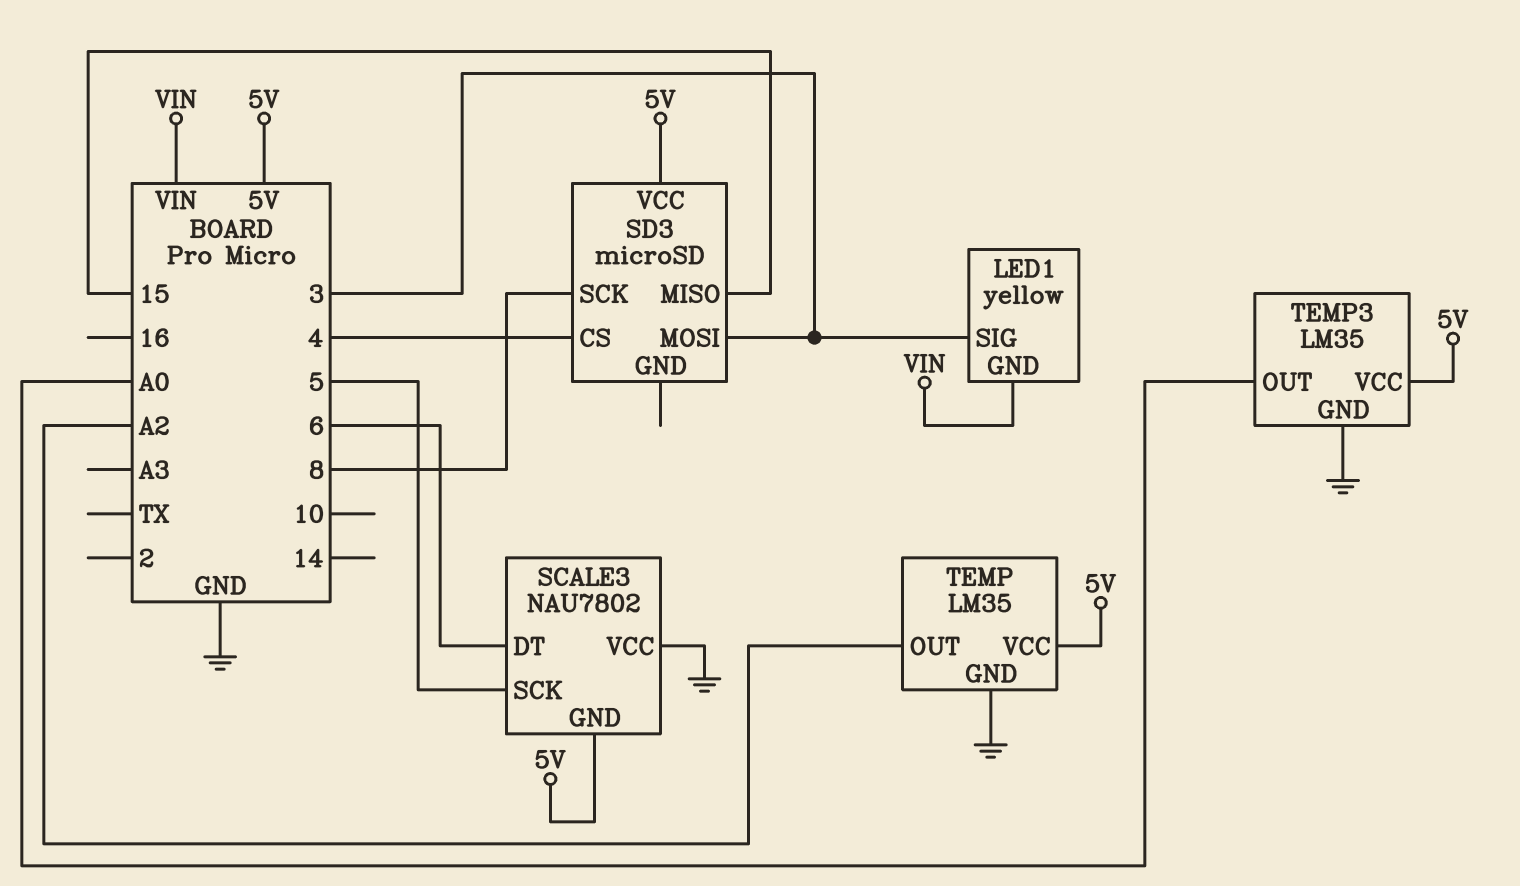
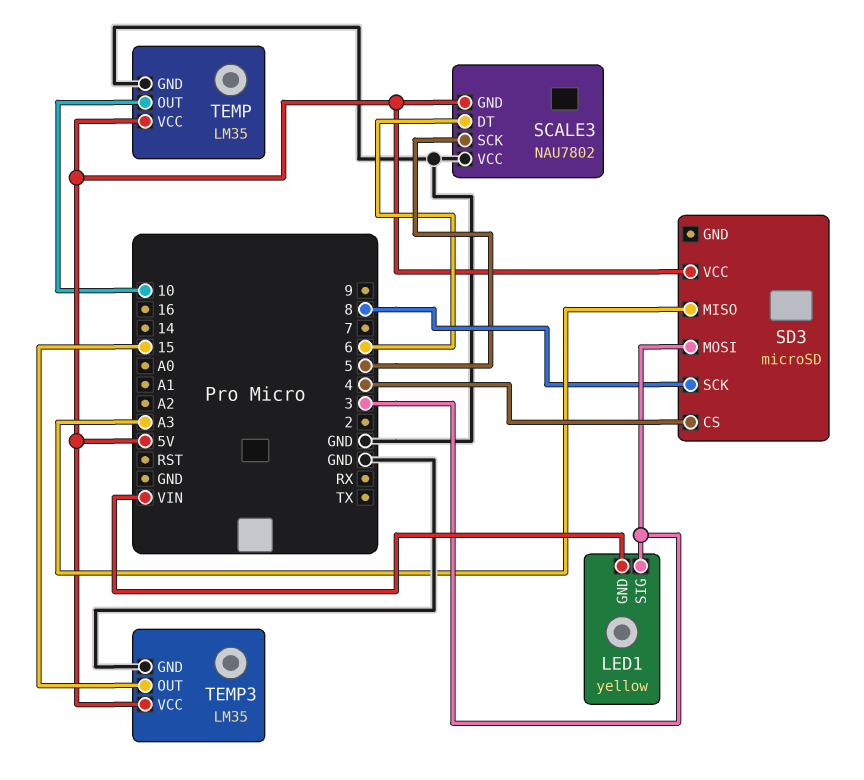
SD3 pin MISO: 15 -> A3
TEMP pin OUT: A2 -> 10
TEMP3 pin OUT: A0 -> 15

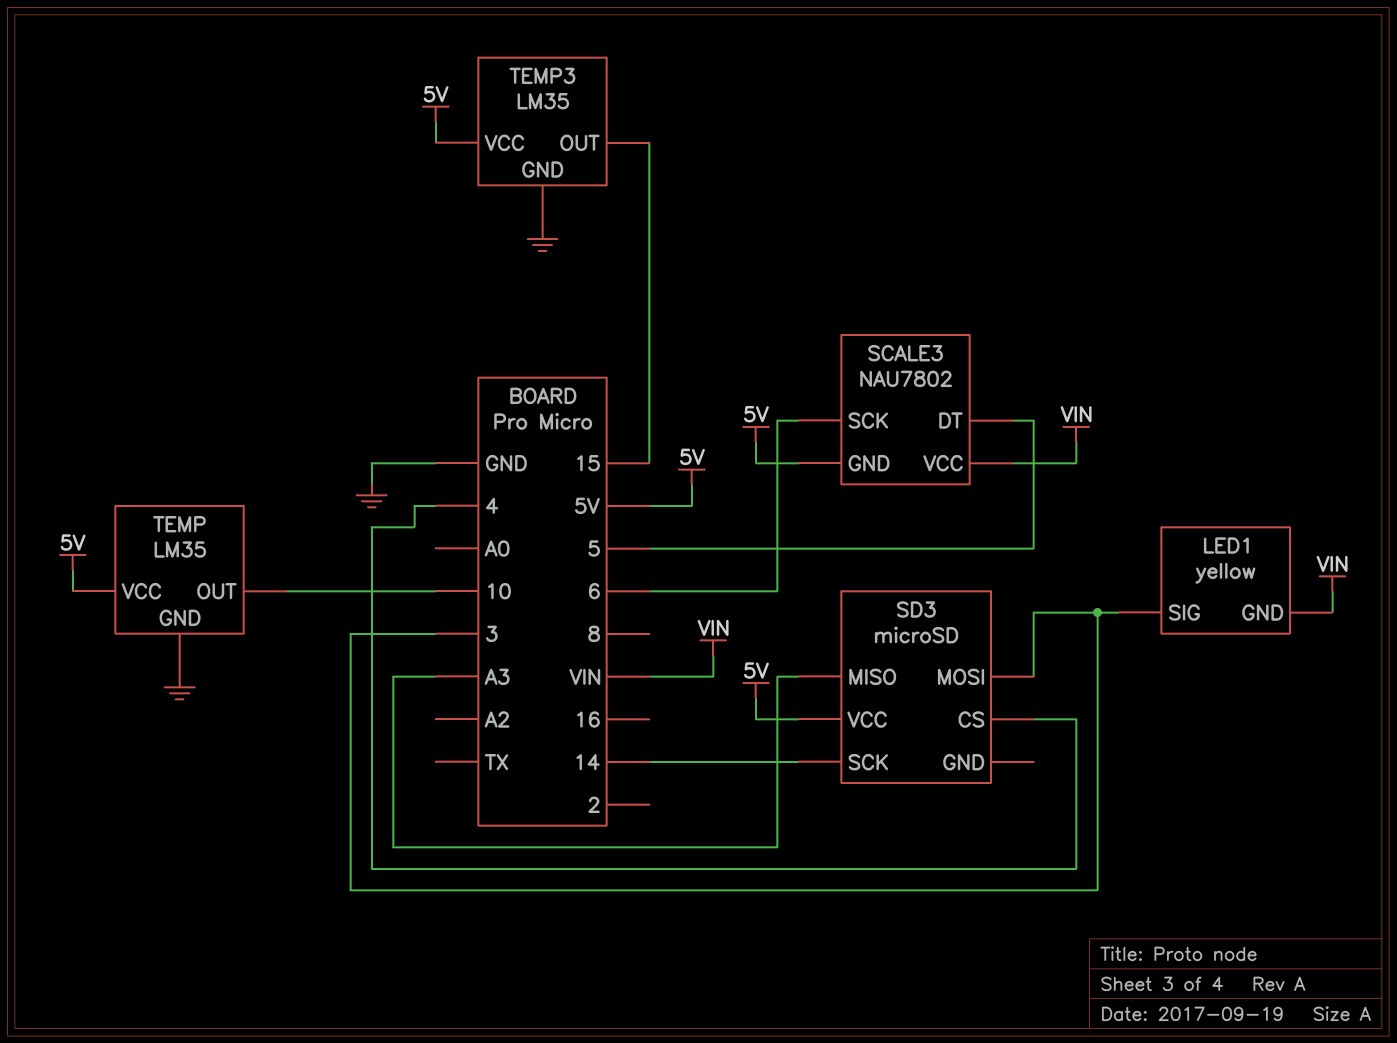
SCALE3 pin DT: 6 -> 5
SCALE3 pin SCK: 5 -> 6
SCALE3 pin VCC: GND -> VIN
SD3 pin SCK: 8 -> 14

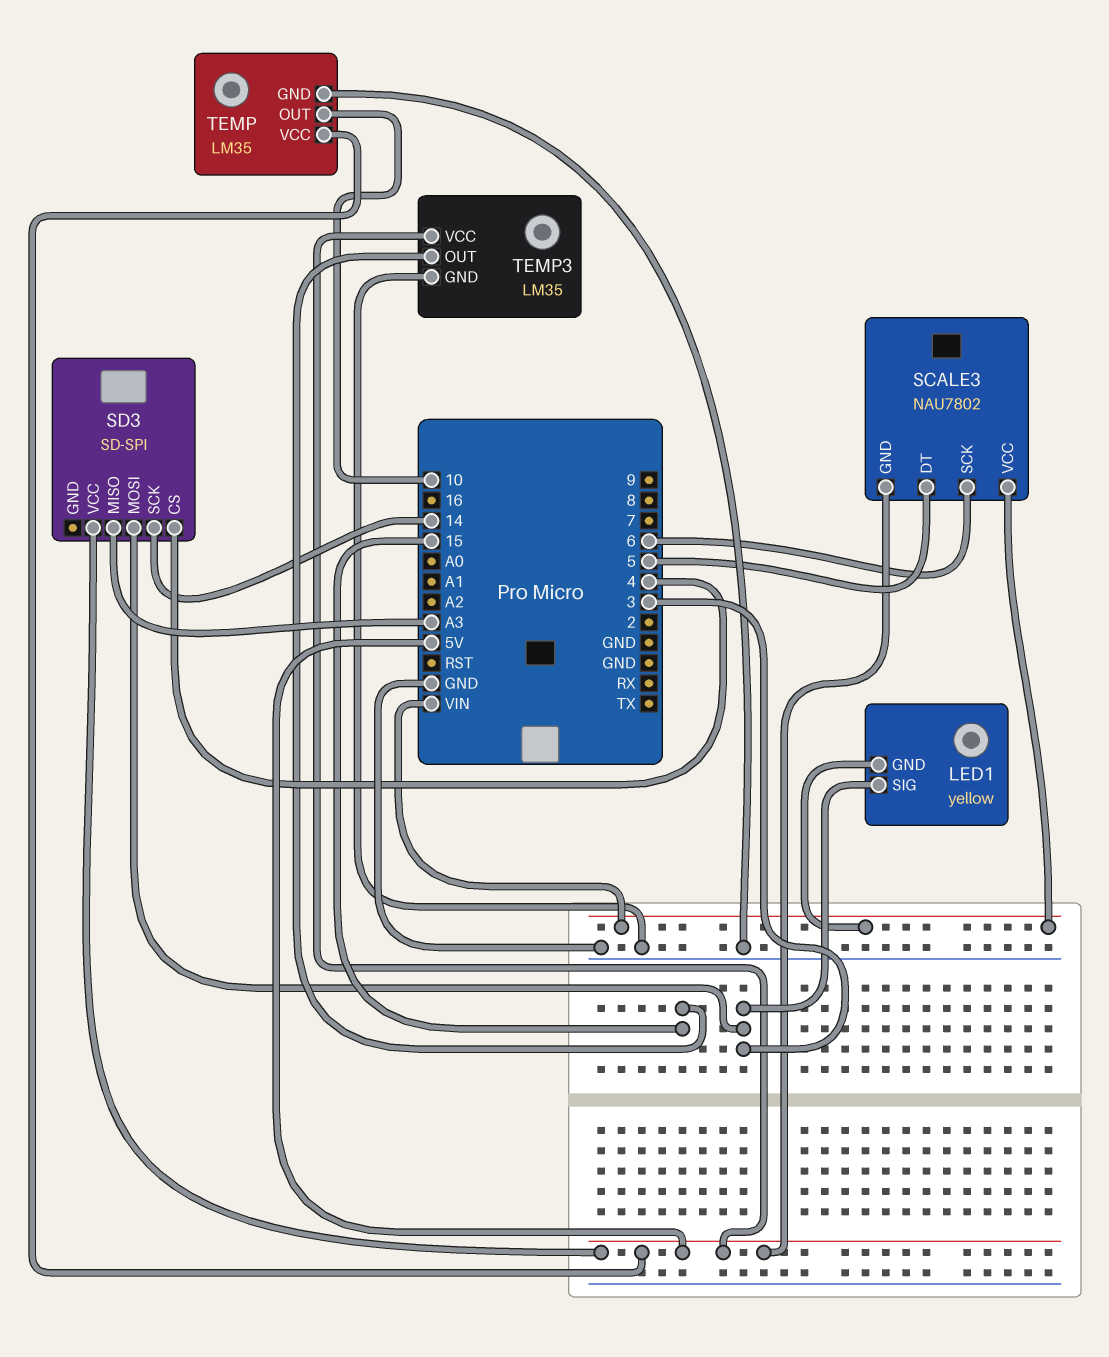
SD3: microSD -> SD-SPI

